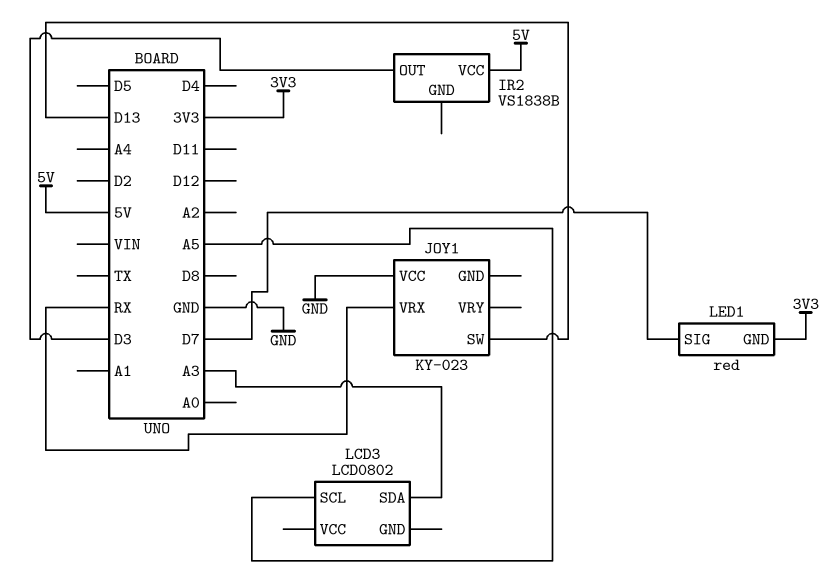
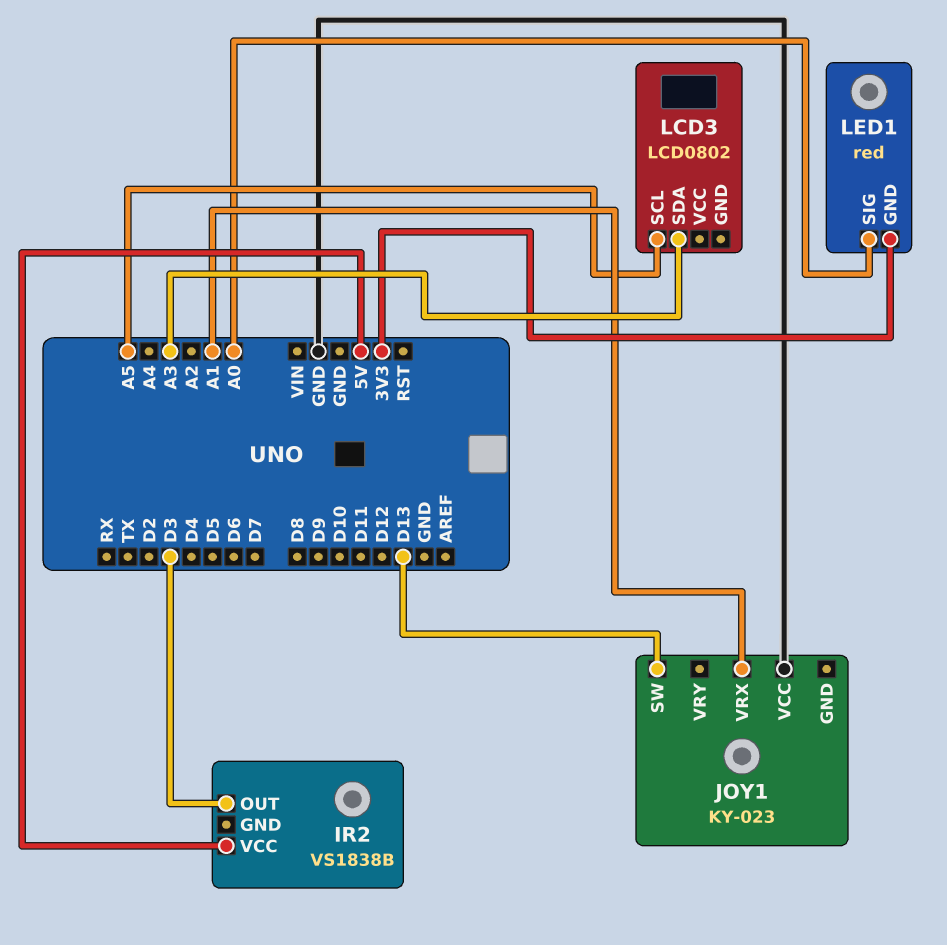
JOY1 pin VRX: RX -> A1
LED1 pin SIG: D7 -> A0

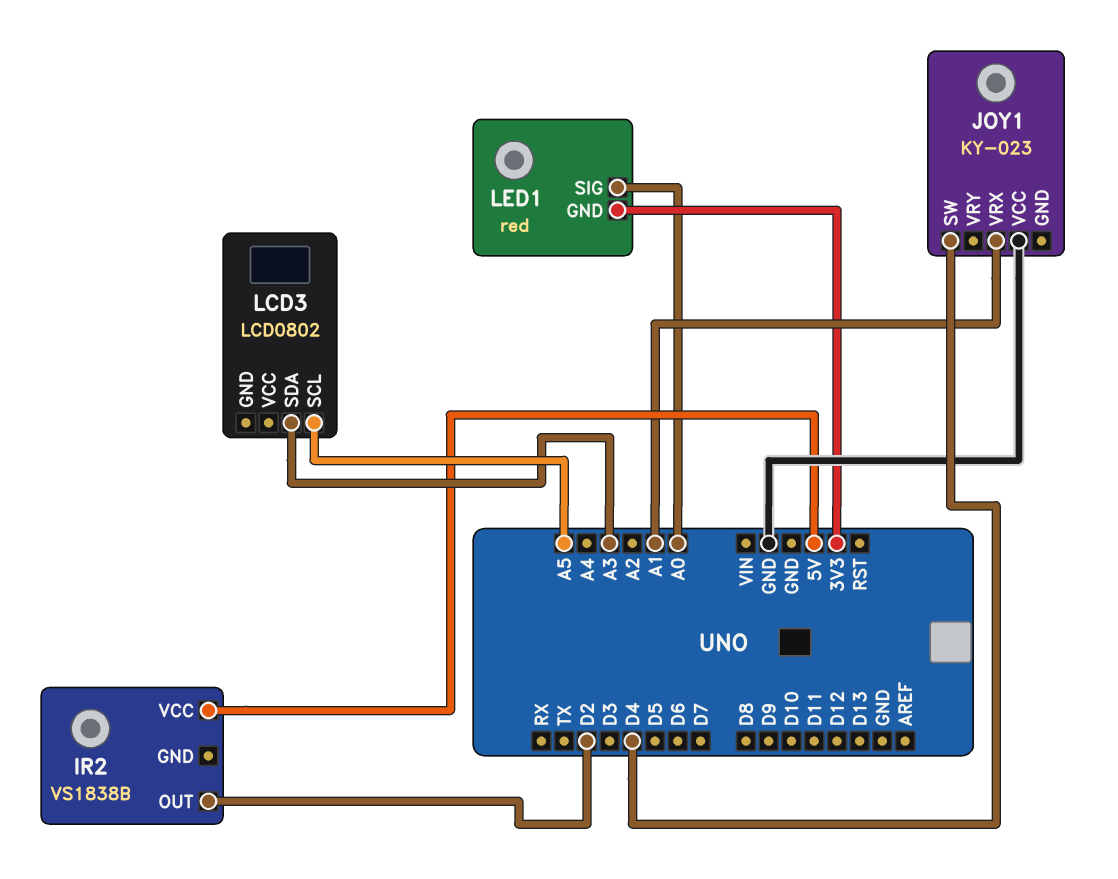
IR2 pin OUT: D3 -> D2
JOY1 pin SW: D13 -> D4

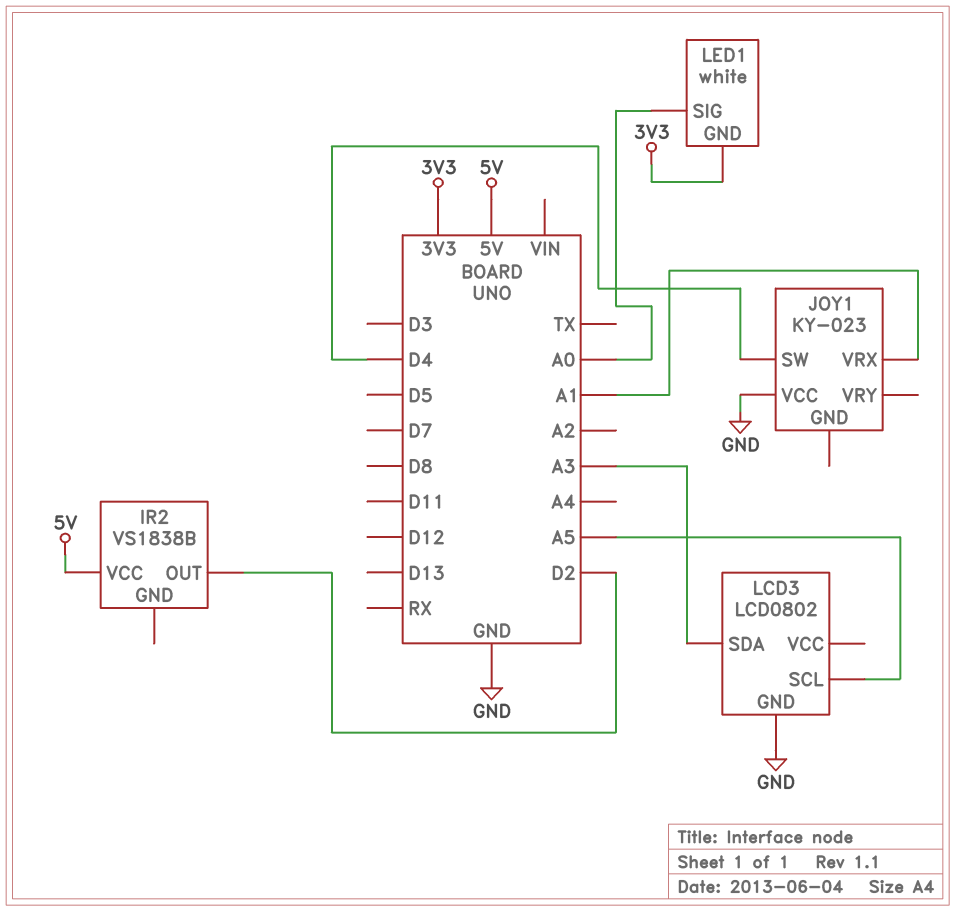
LCD3 pin GND: none -> GND
LED1: red -> white

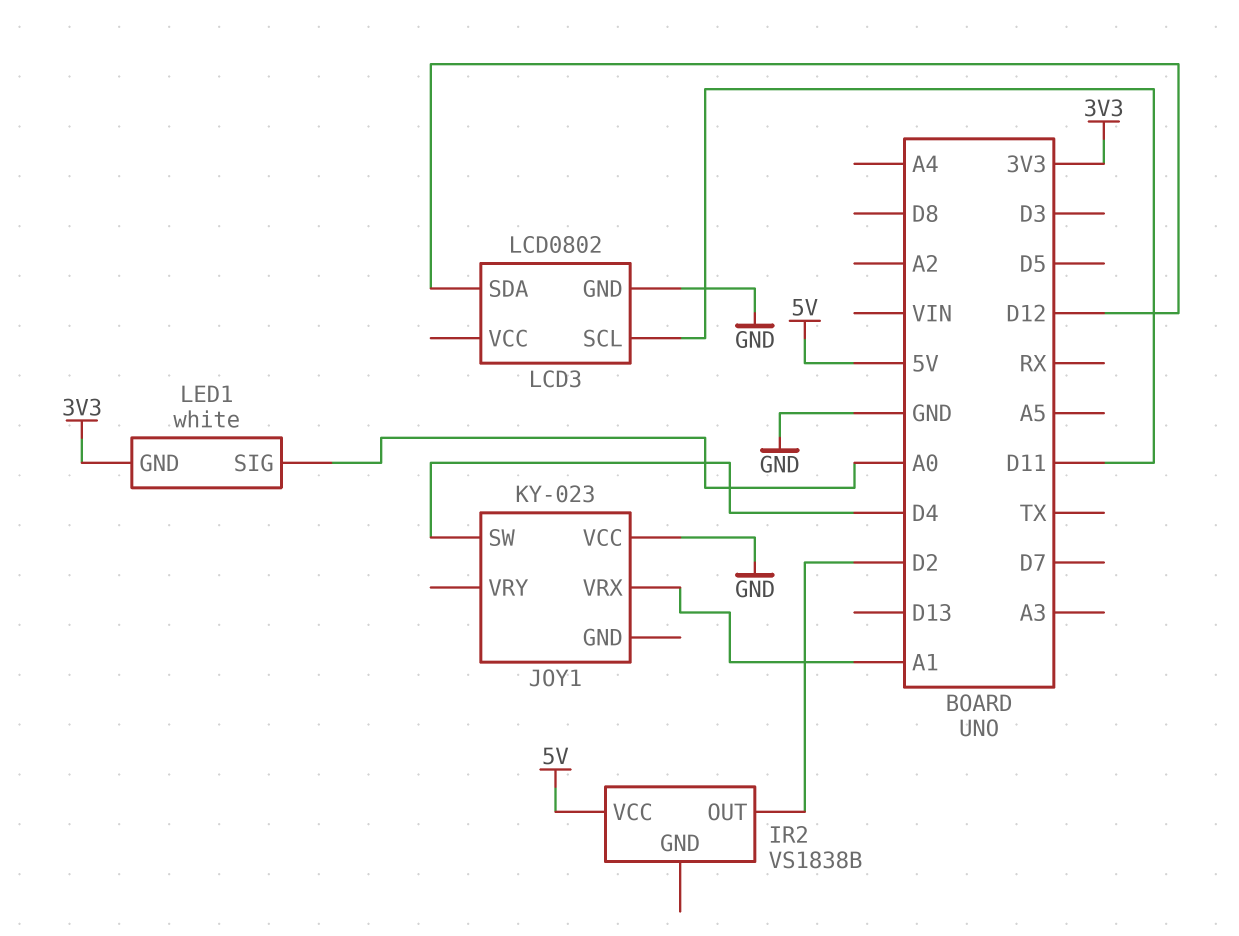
LCD3 pin SCL: A5 -> D11
LCD3 pin SDA: A3 -> D12

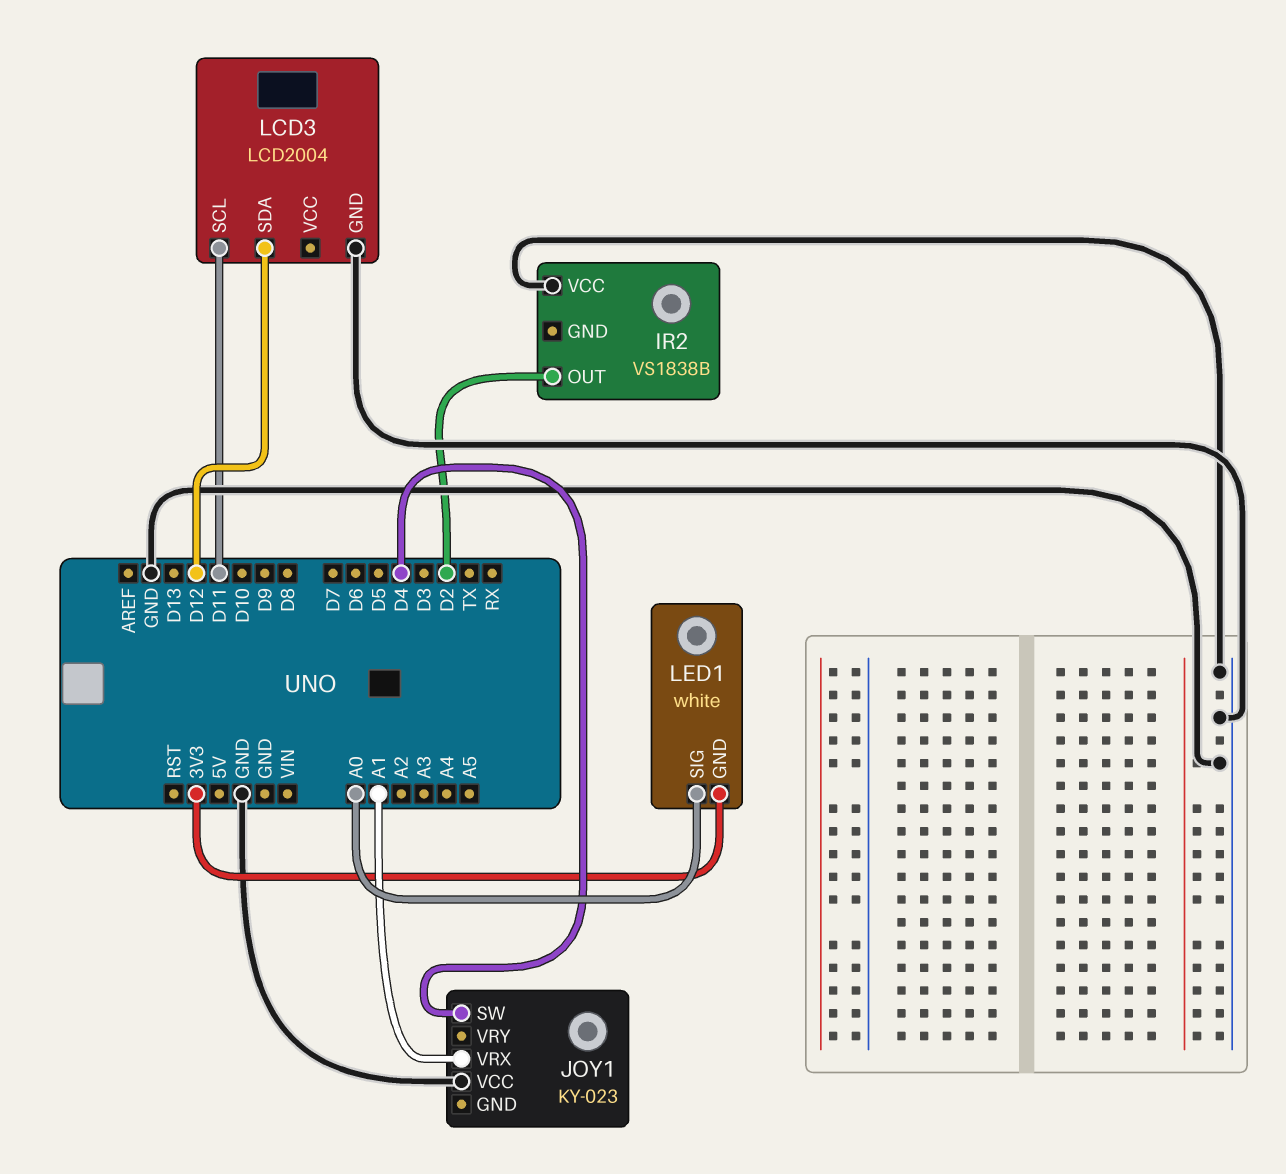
IR2 pin VCC: 5V -> GND
LCD3: LCD0802 -> LCD2004

